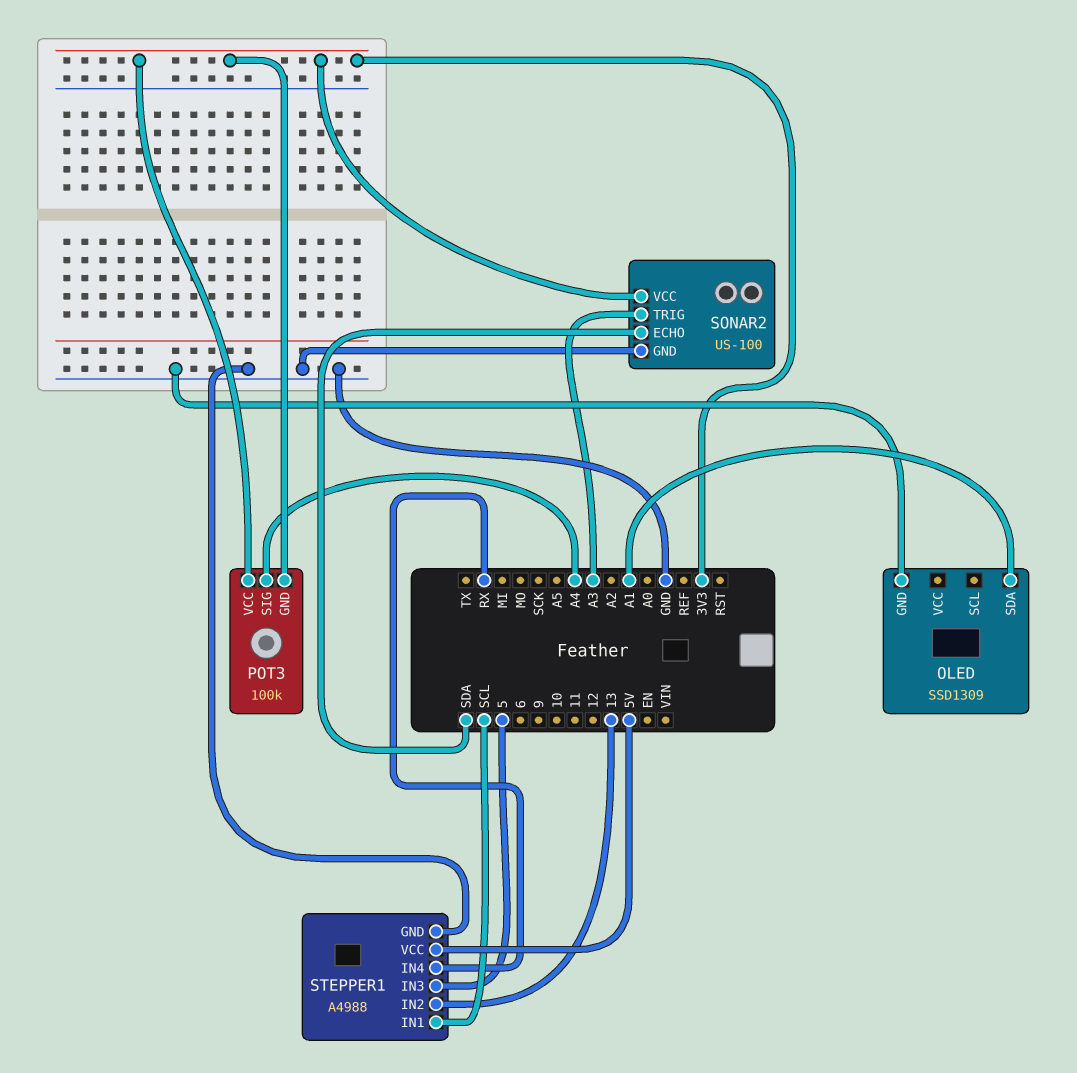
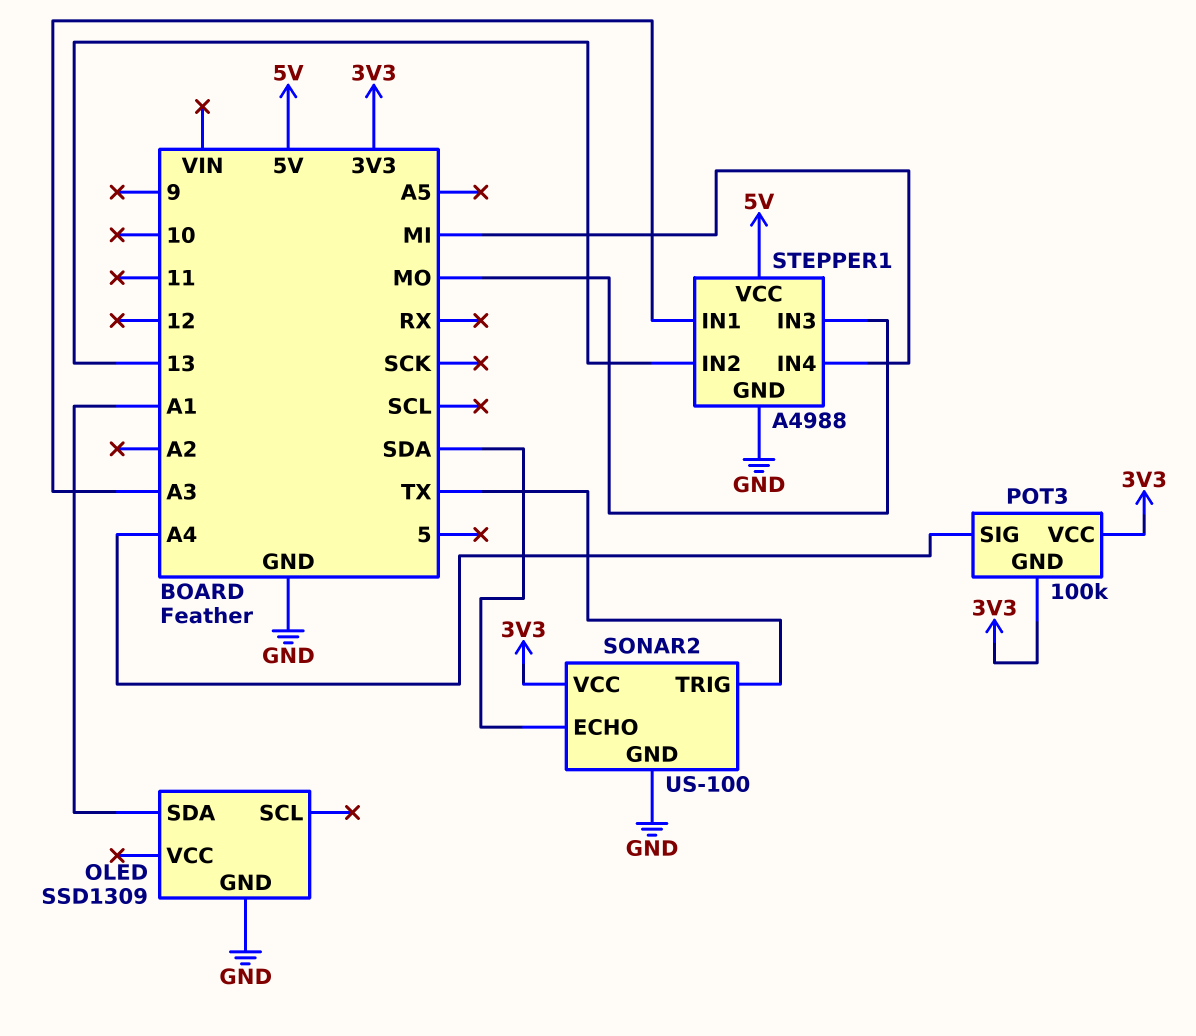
SONAR2 pin TRIG: A3 -> TX
STEPPER1 pin IN1: SCL -> A3
STEPPER1 pin IN3: 5 -> MO
STEPPER1 pin IN4: RX -> MI

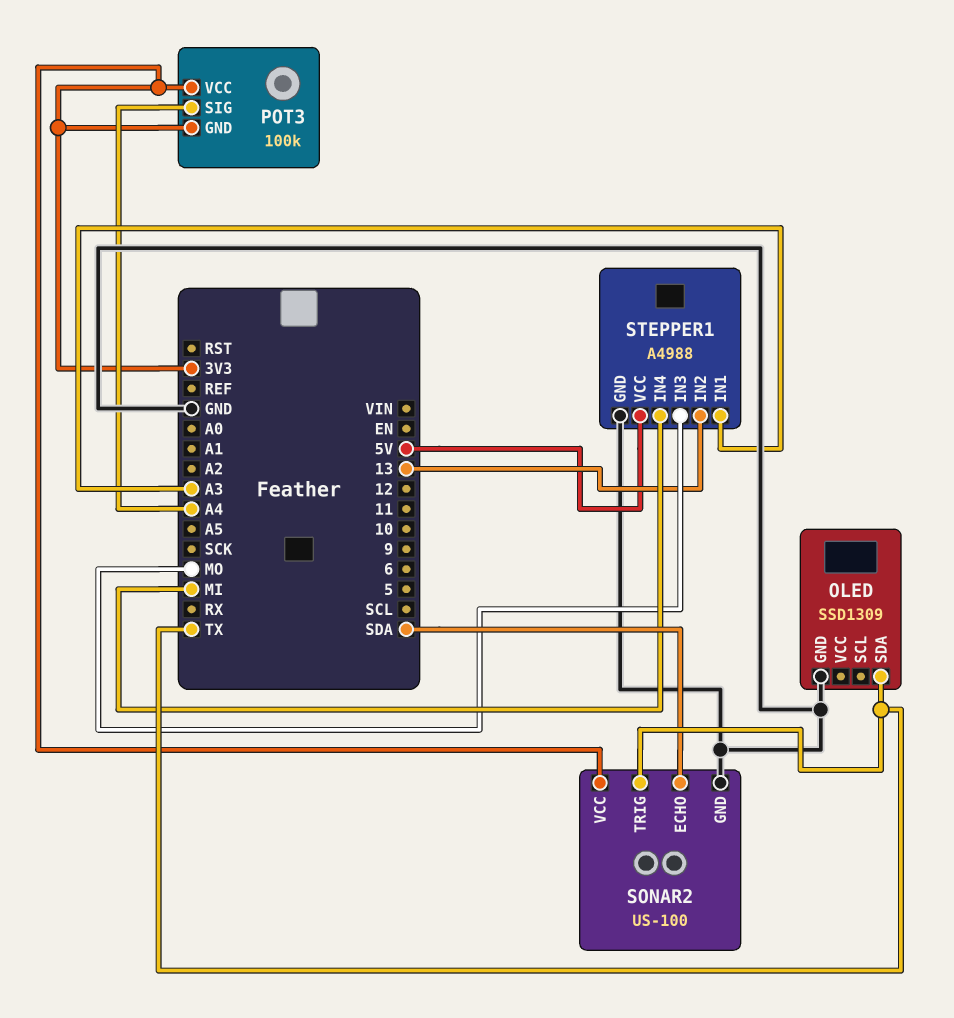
OLED pin SDA: A1 -> TX

